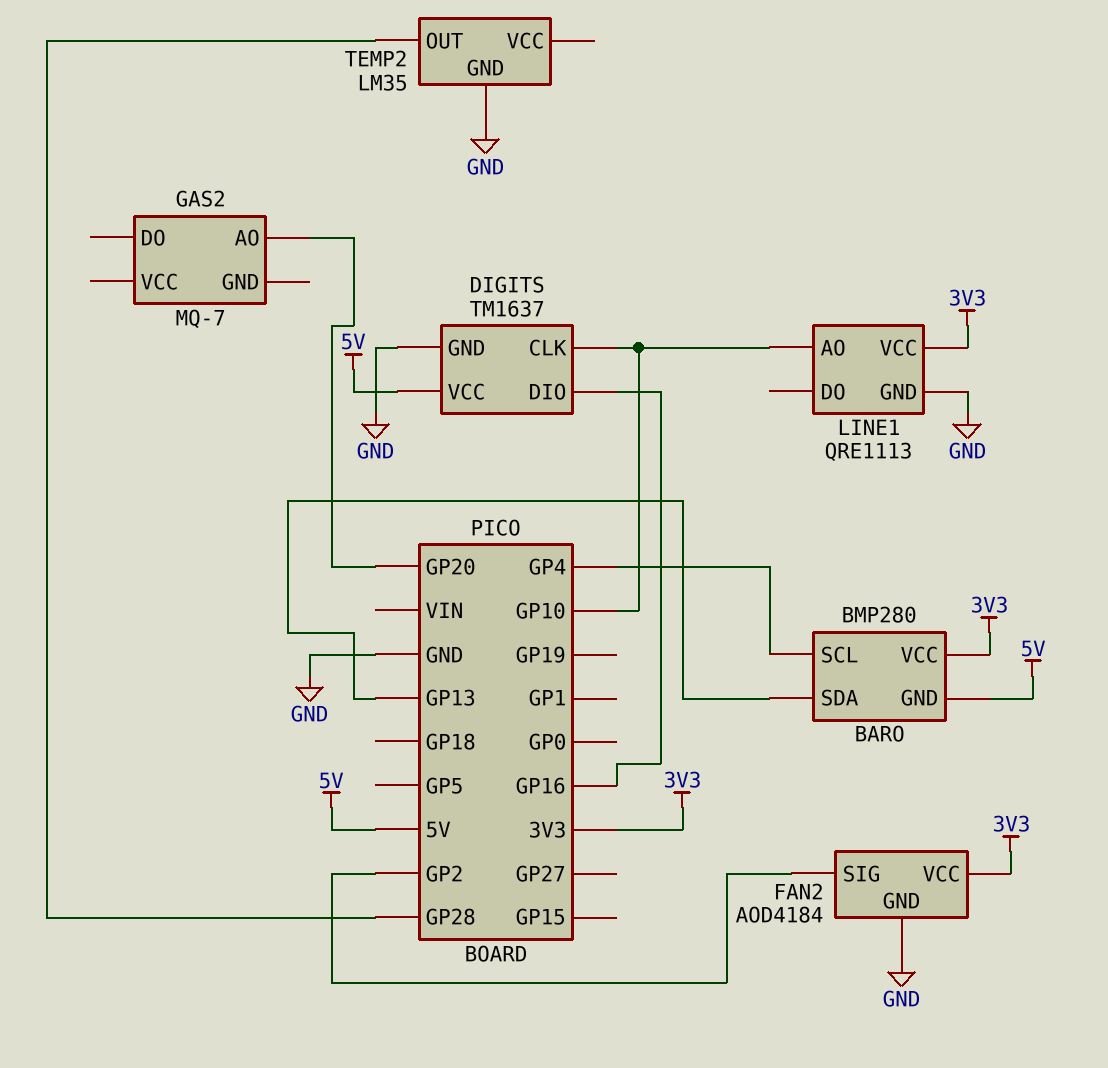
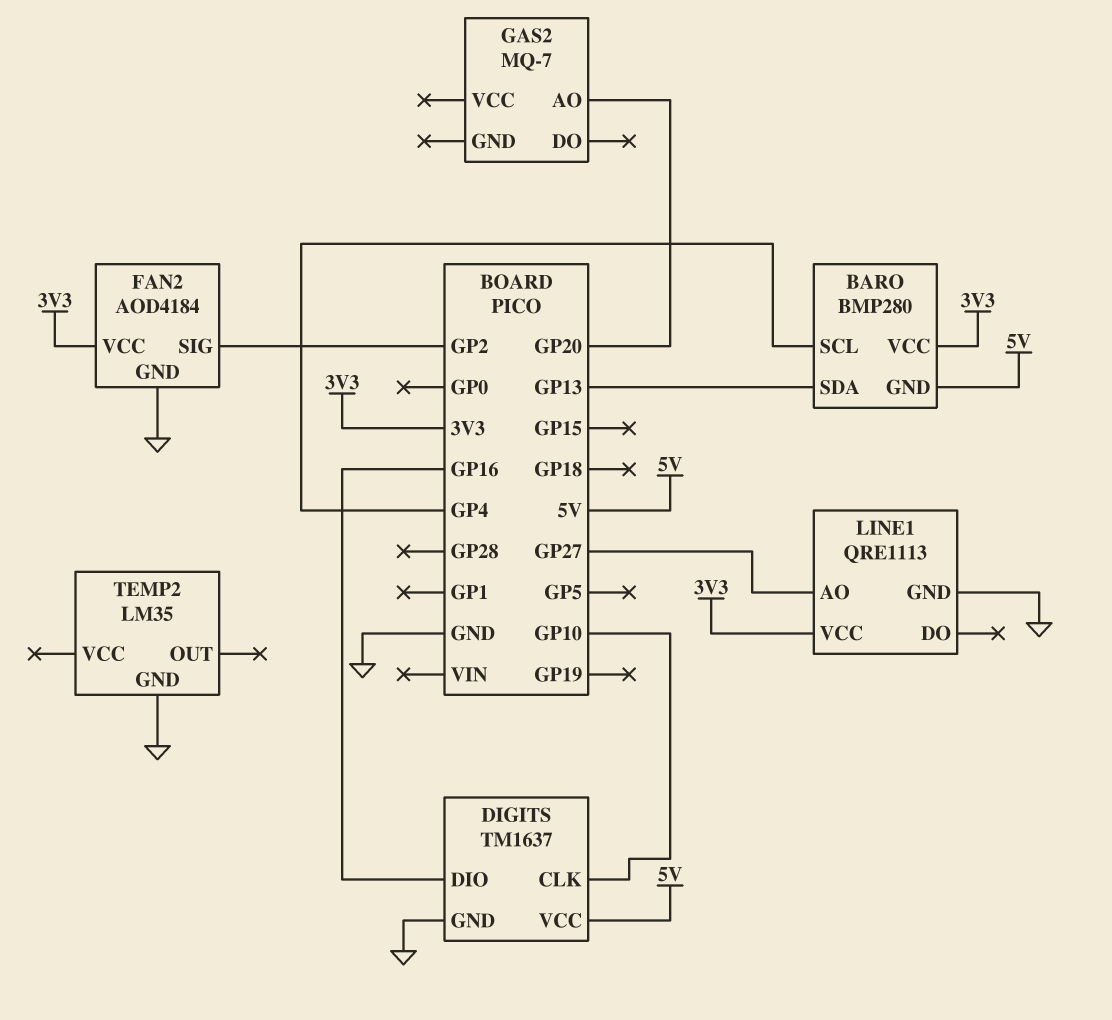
LINE1 pin AO: GP10 -> GP27
TEMP2 pin OUT: GP28 -> none

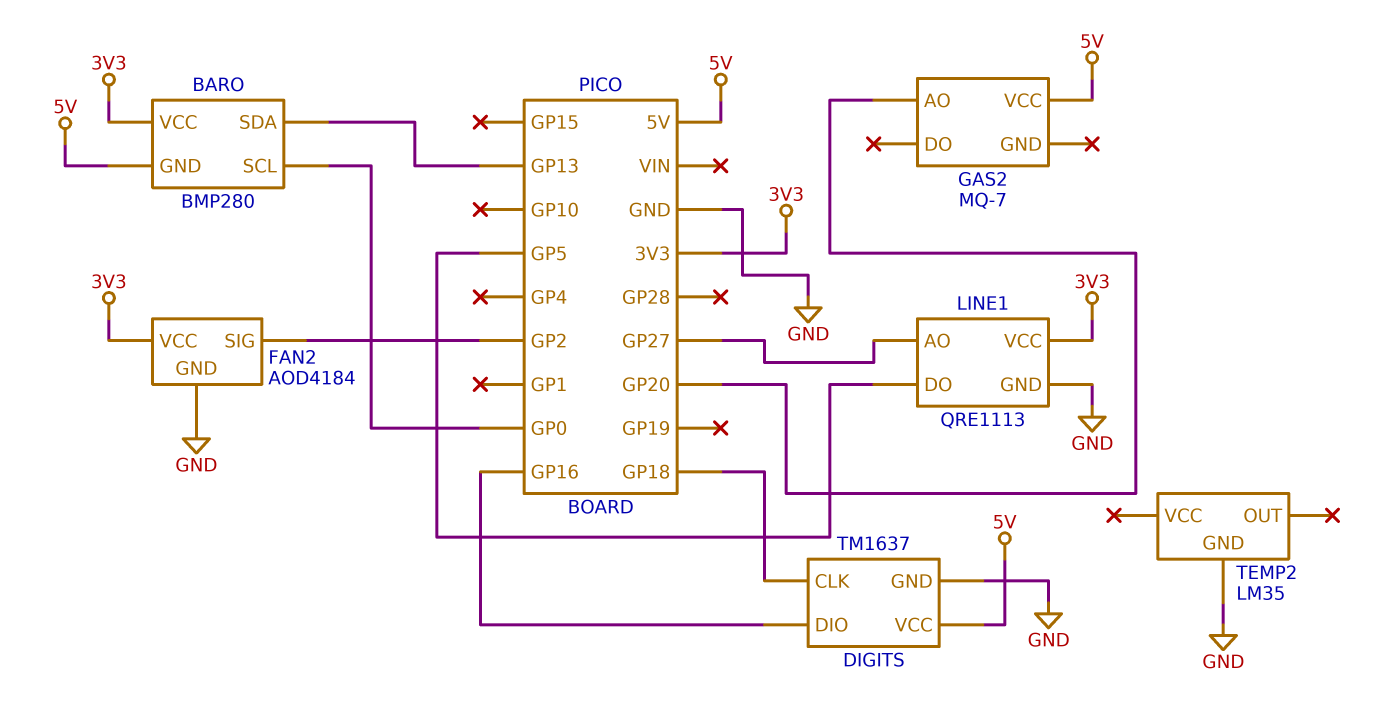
BARO pin SCL: GP4 -> GP0
DIGITS pin CLK: GP10 -> GP18
GAS2 pin VCC: none -> 5V
LINE1 pin DO: none -> GP5

